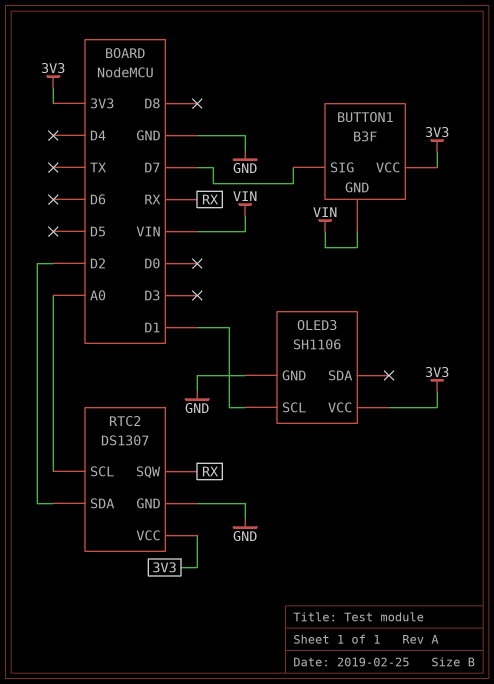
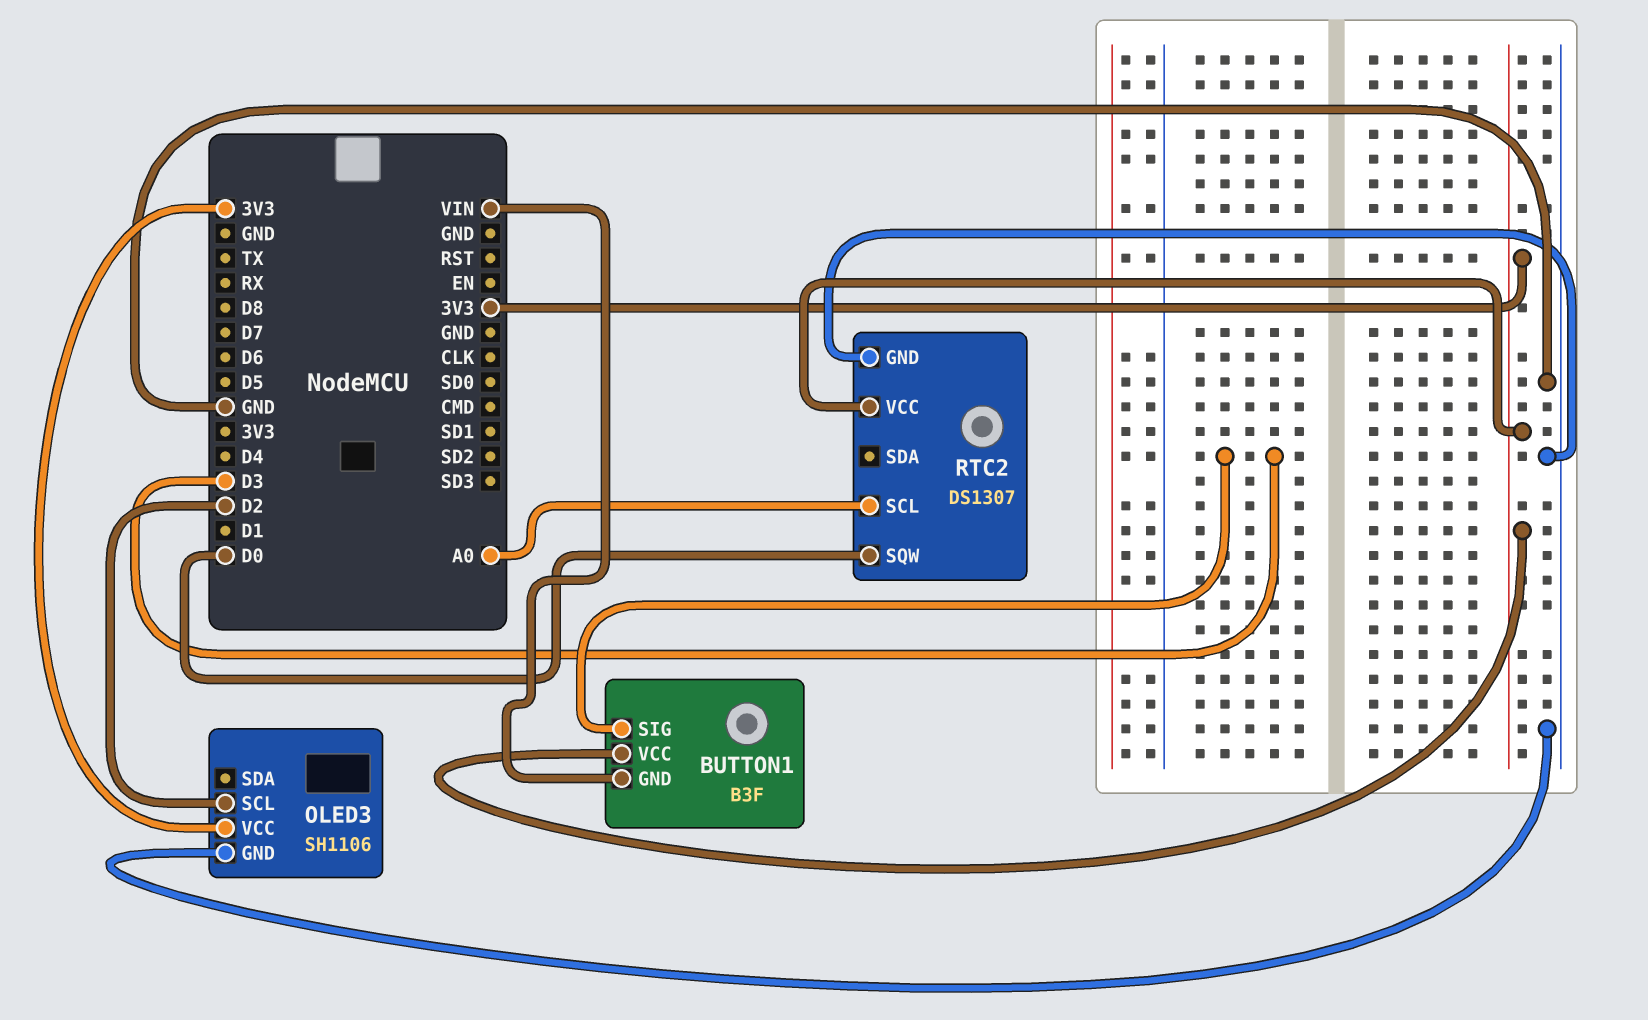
BUTTON1 pin SIG: D7 -> D3
OLED3 pin SCL: D1 -> D2
RTC2 pin SDA: D2 -> none
RTC2 pin SQW: RX -> D0

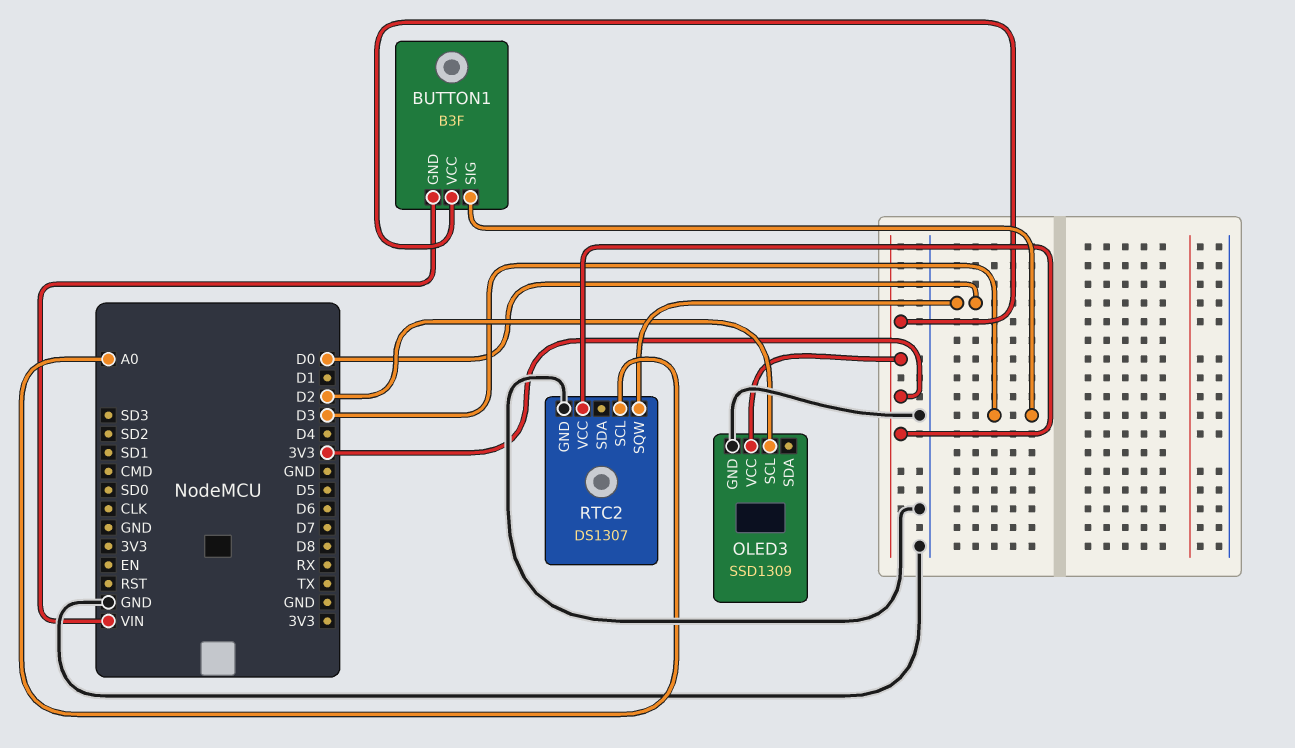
OLED3: SH1106 -> SSD1309

